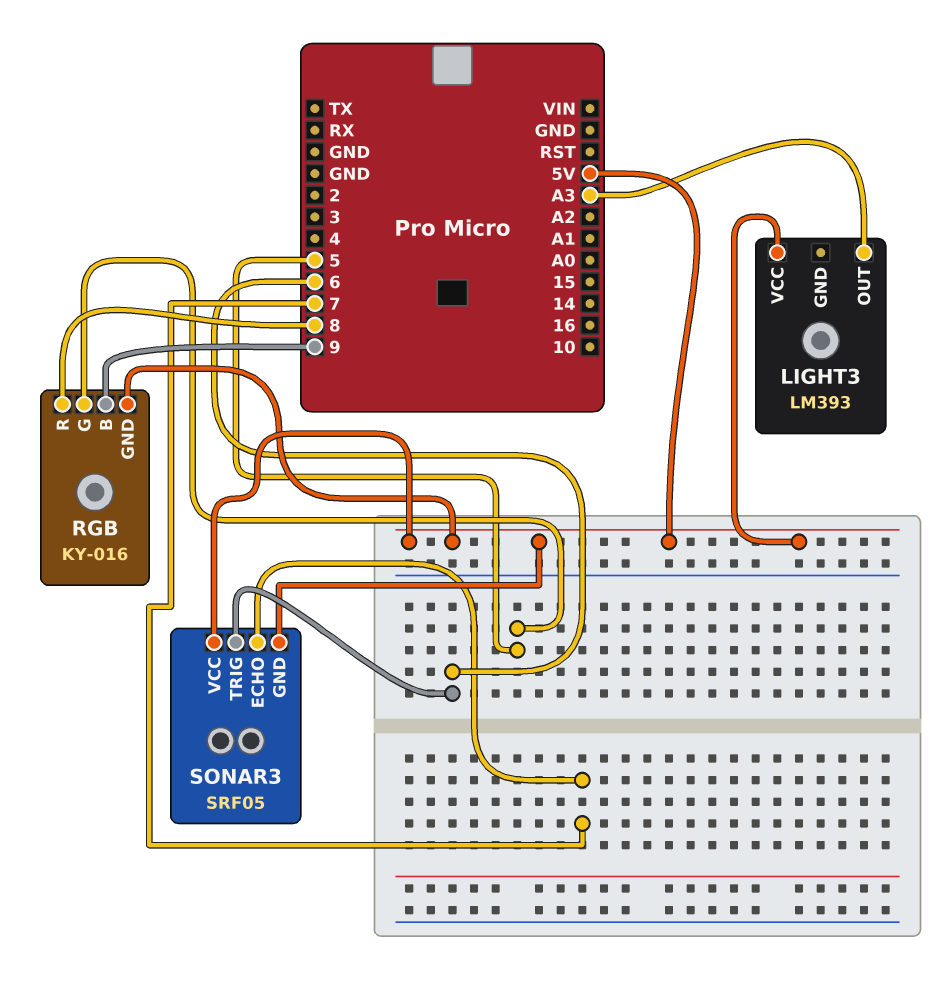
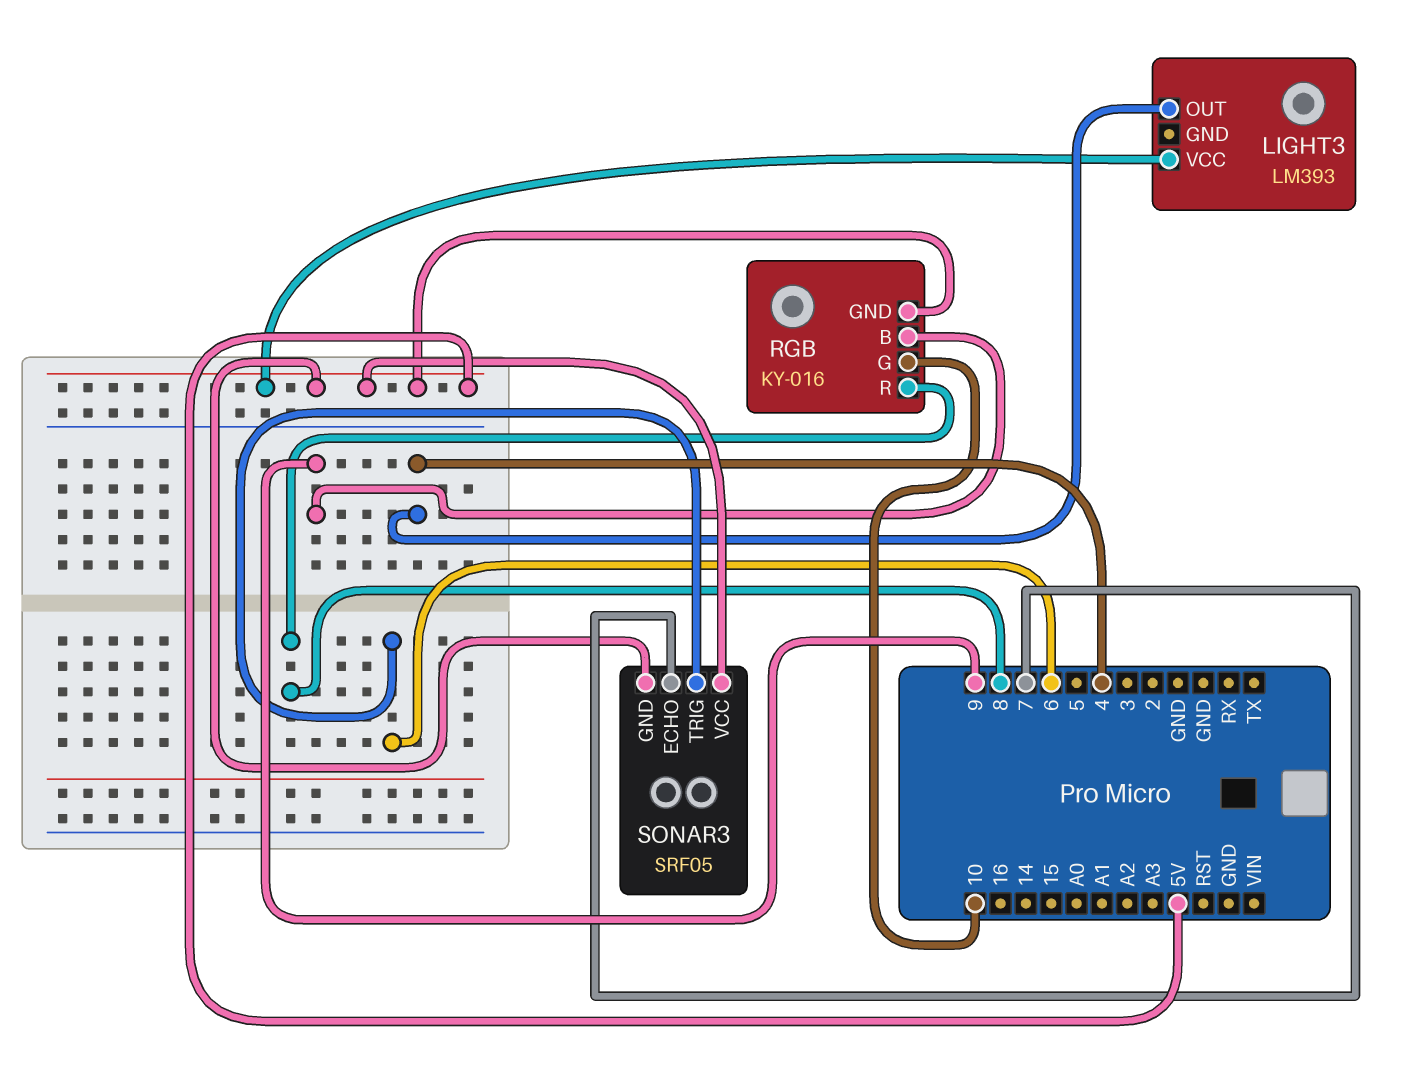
LIGHT3 pin OUT: A3 -> 4
RGB pin G: 5 -> 10

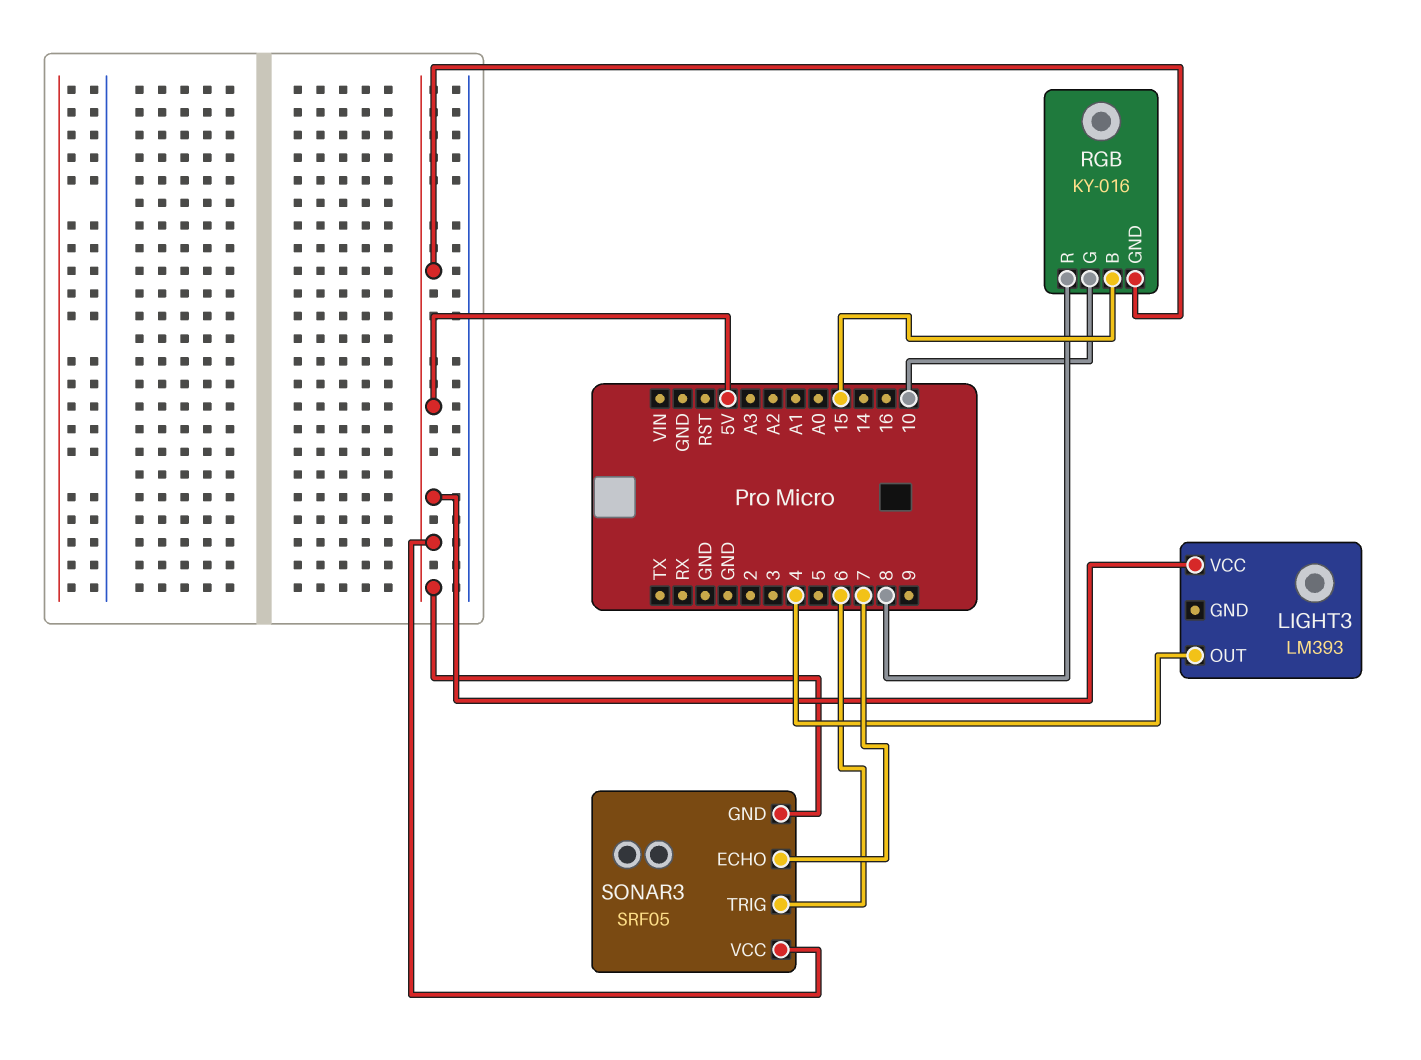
RGB pin B: 9 -> 15

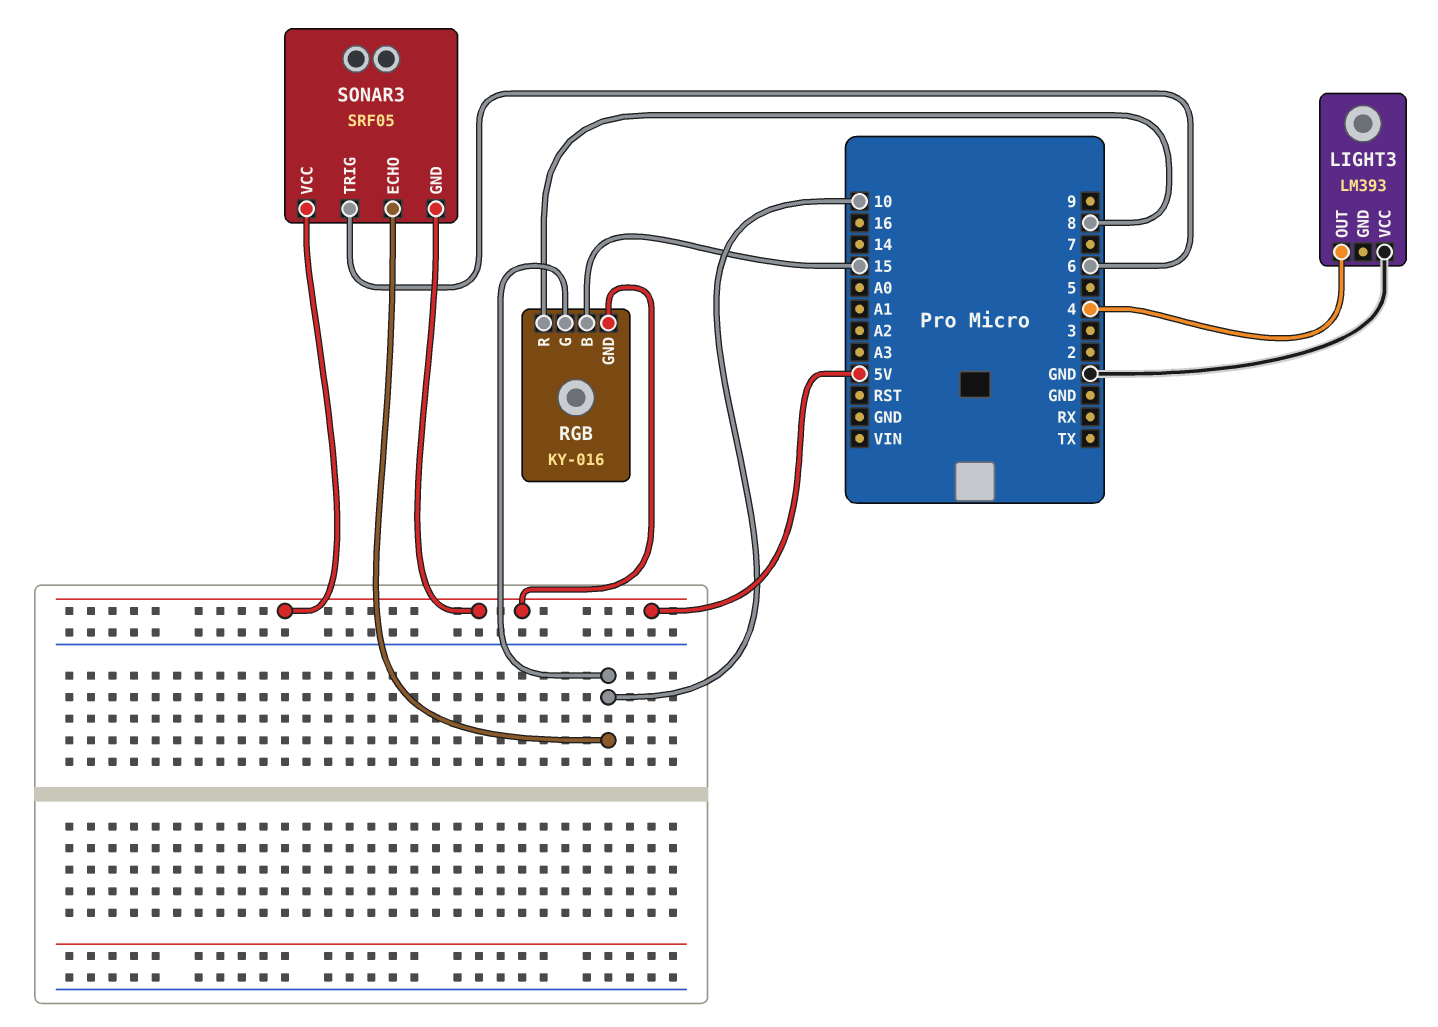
LIGHT3 pin VCC: 5V -> GND
SONAR3 pin ECHO: 7 -> 10

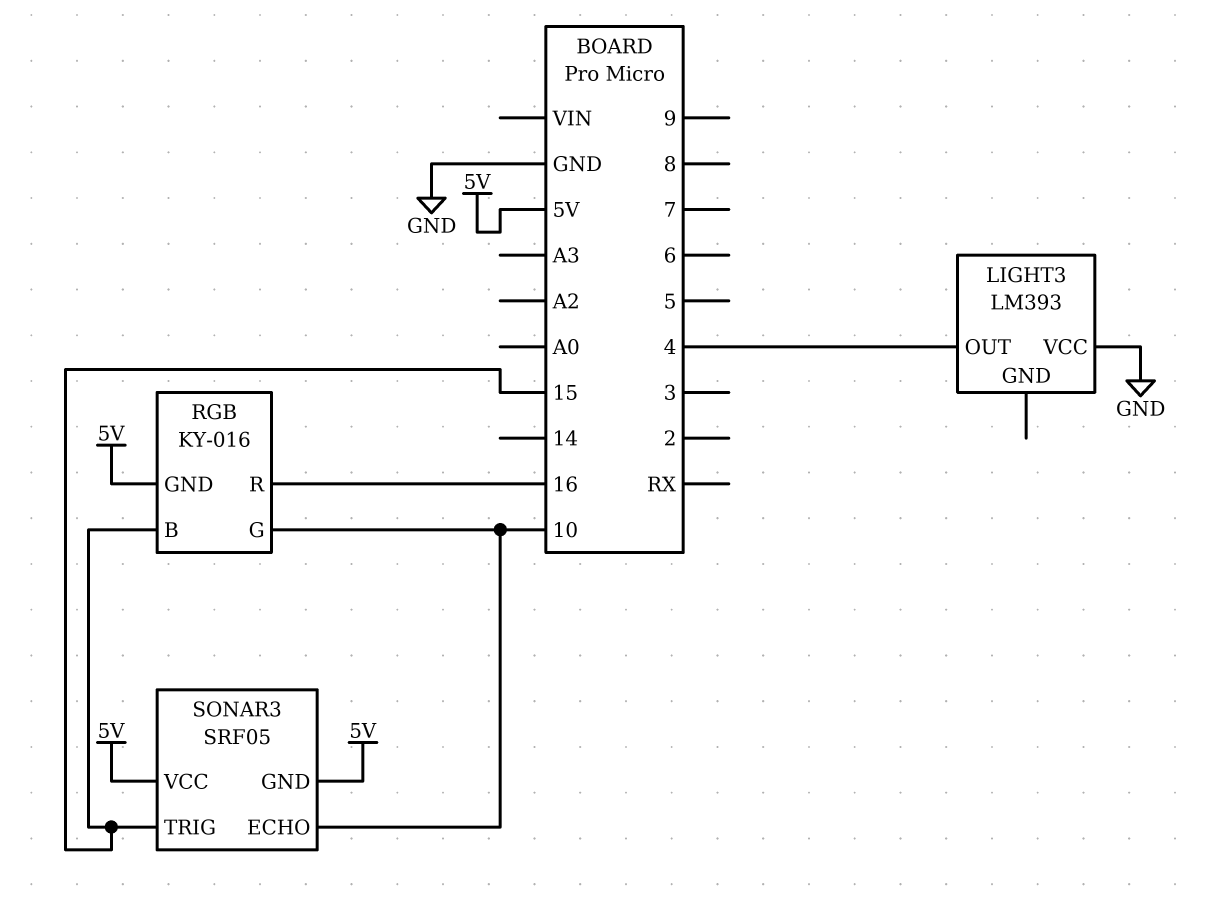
RGB pin R: 8 -> 16
SONAR3 pin TRIG: 6 -> 15

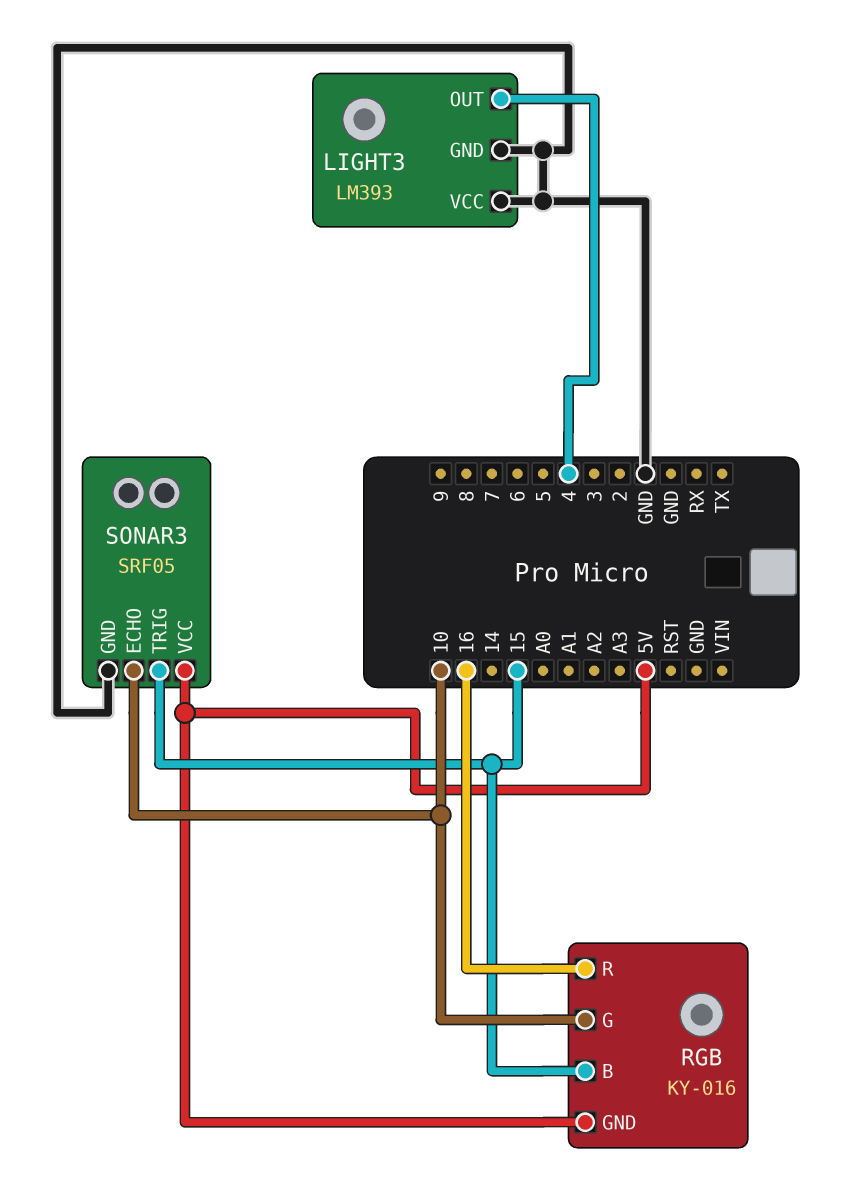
LIGHT3 pin GND: none -> GND
SONAR3 pin GND: 5V -> GND

